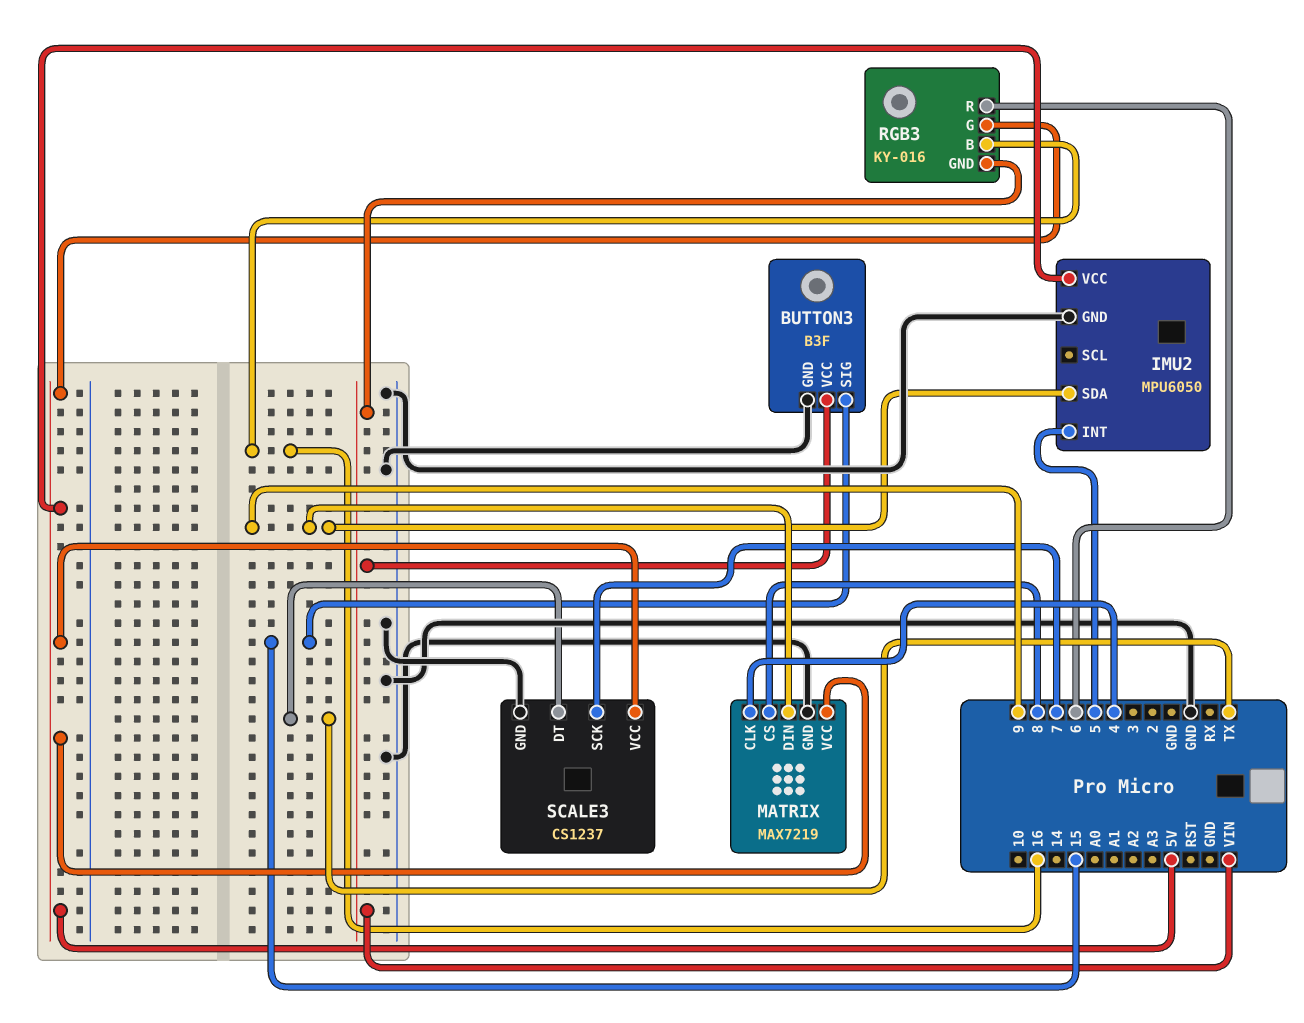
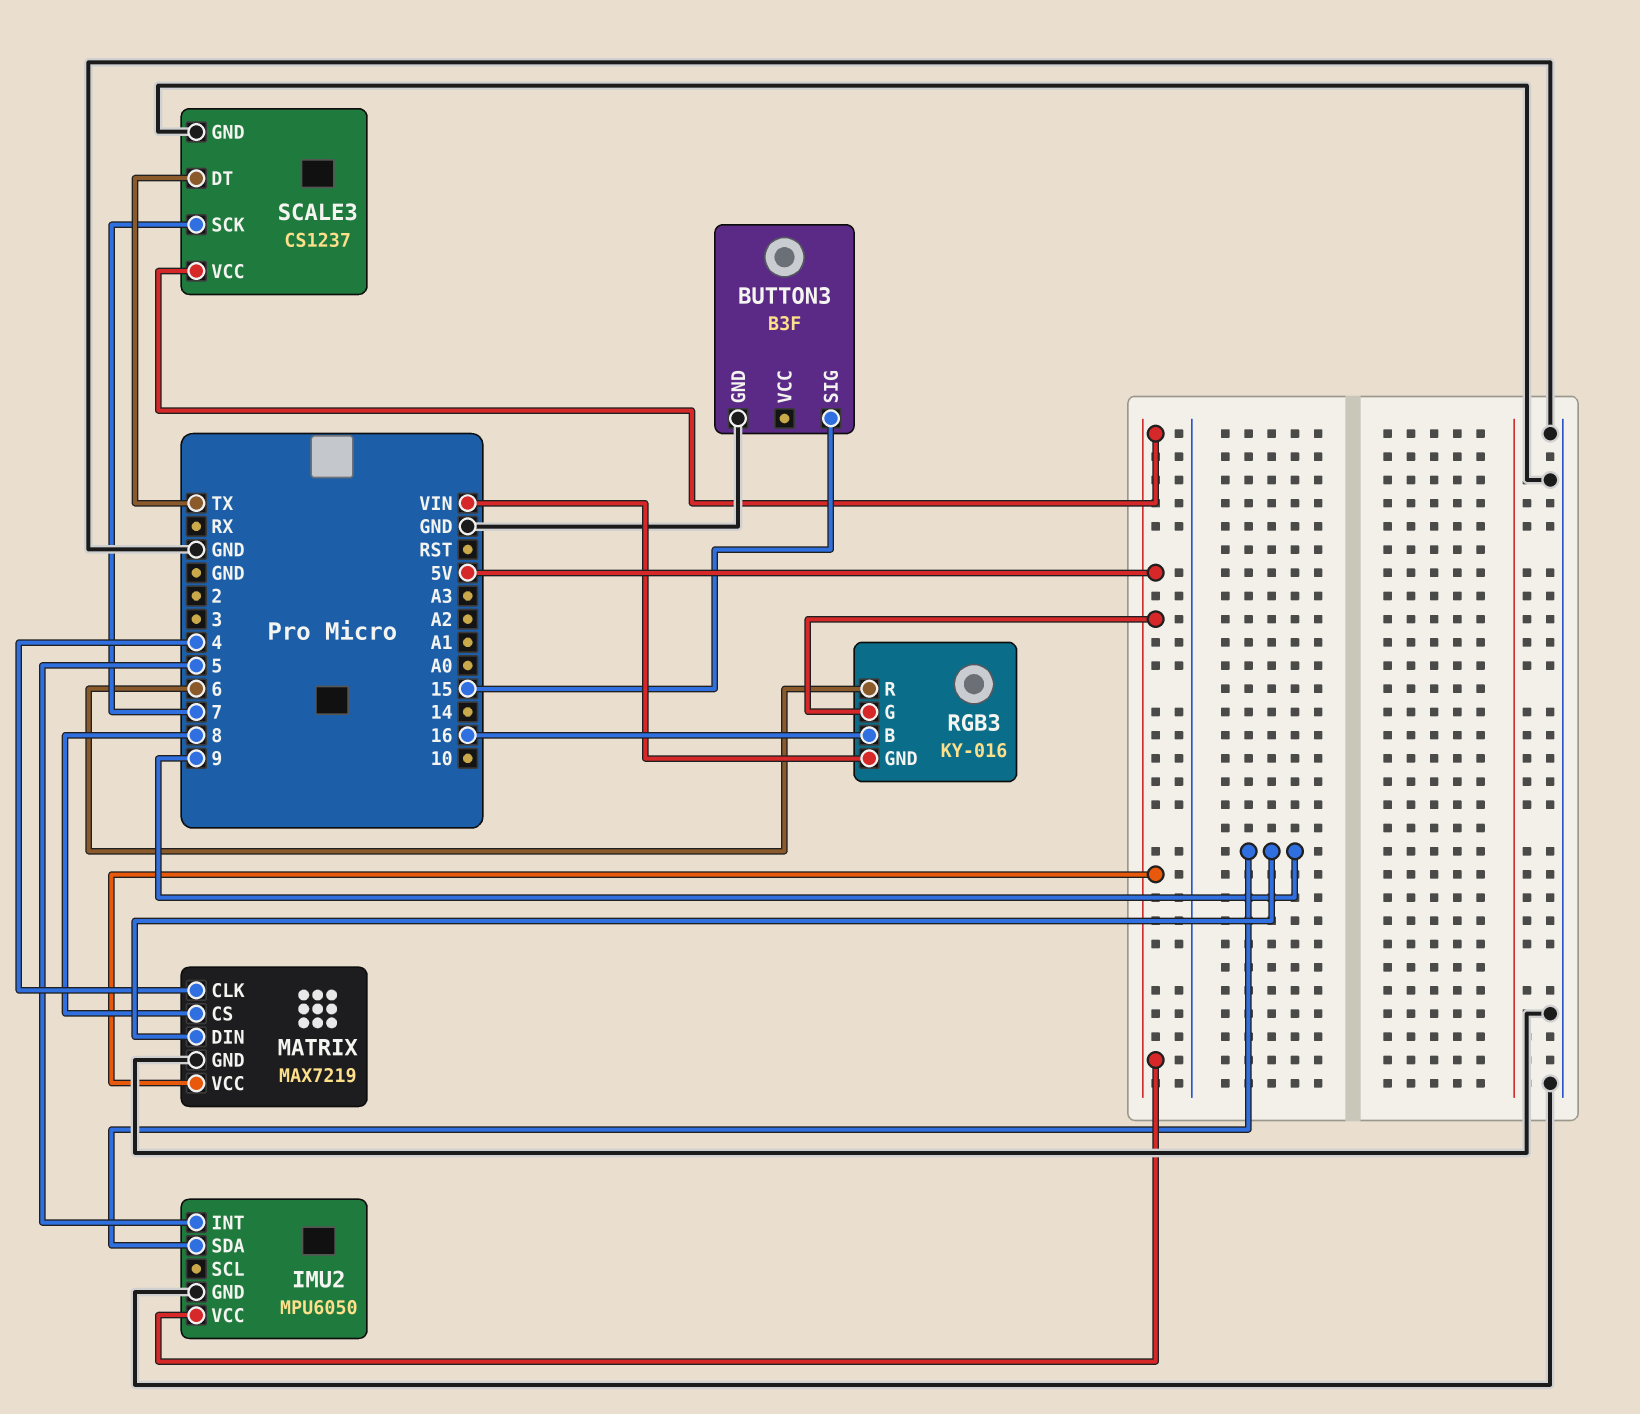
BUTTON3 pin VCC: VIN -> none

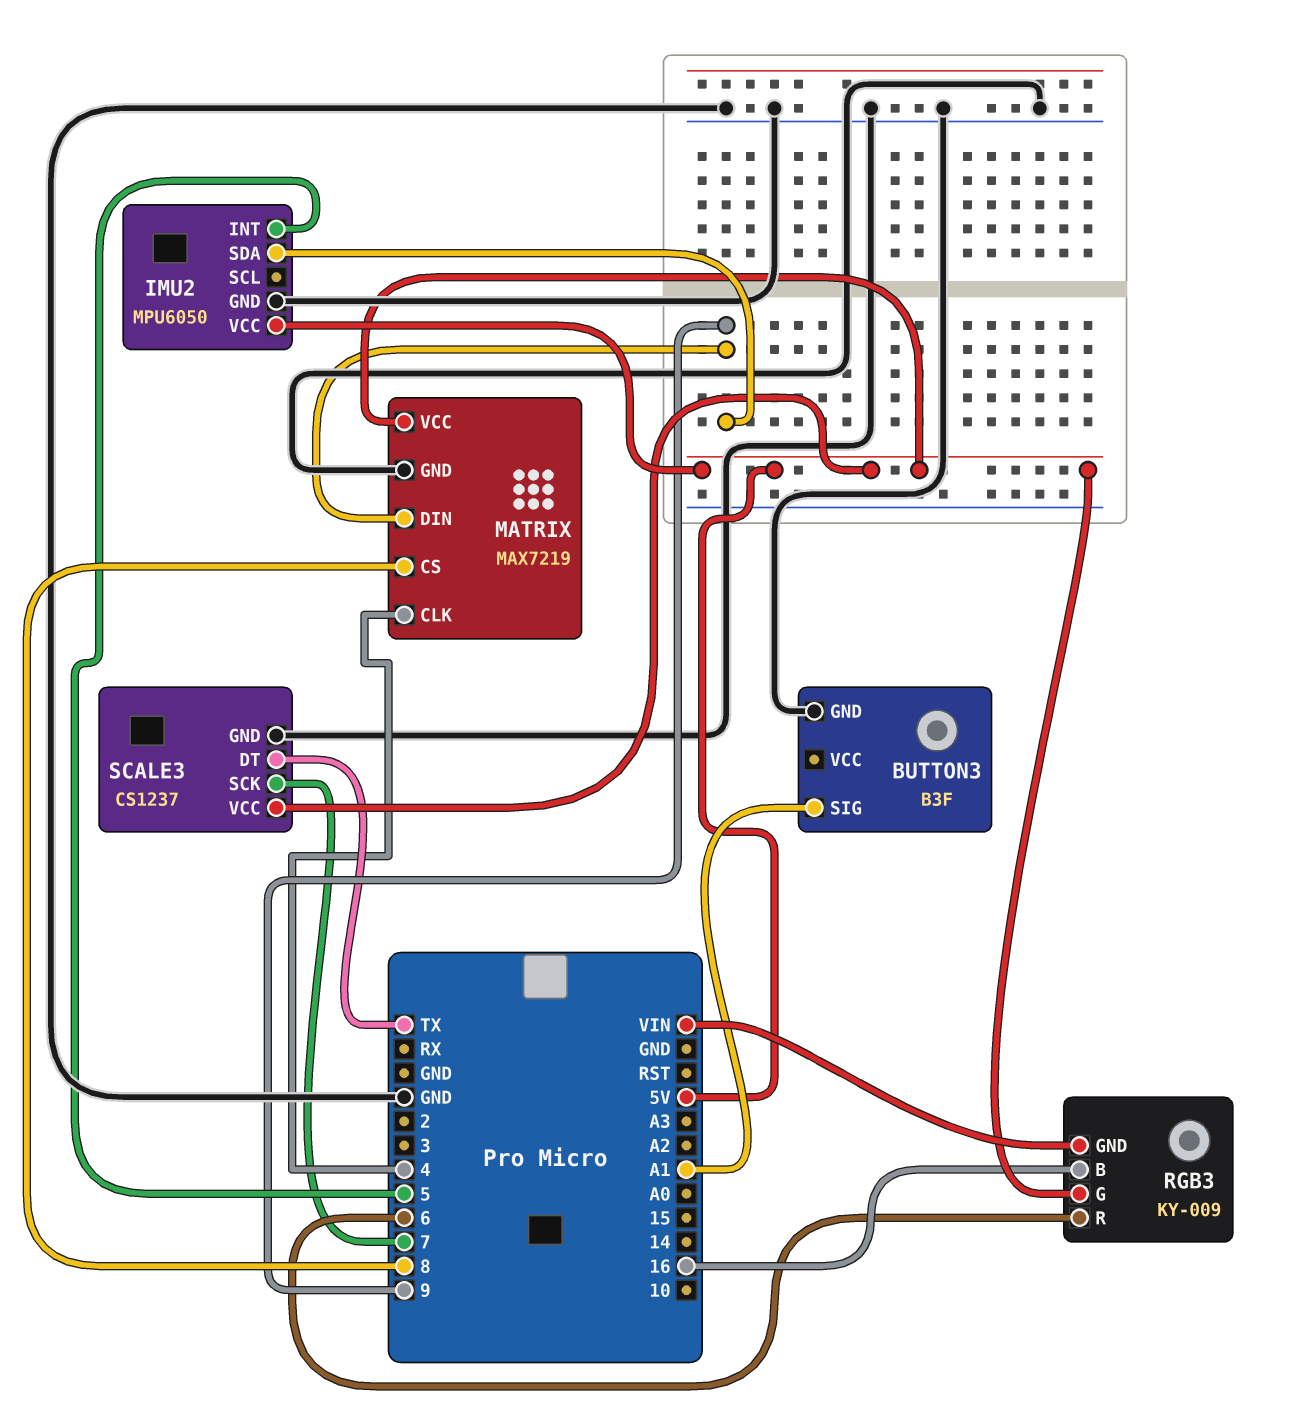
BUTTON3 pin SIG: 15 -> A1
RGB3: KY-016 -> KY-009

